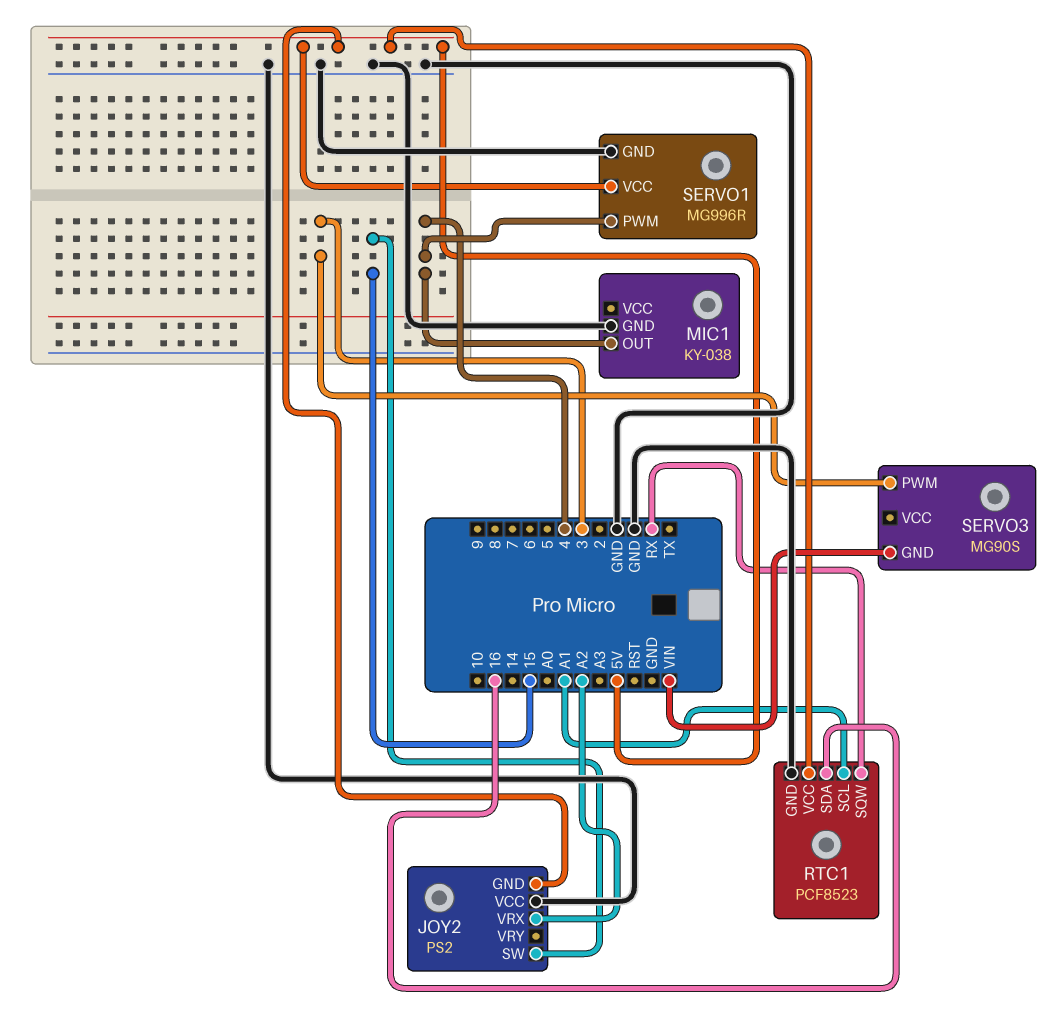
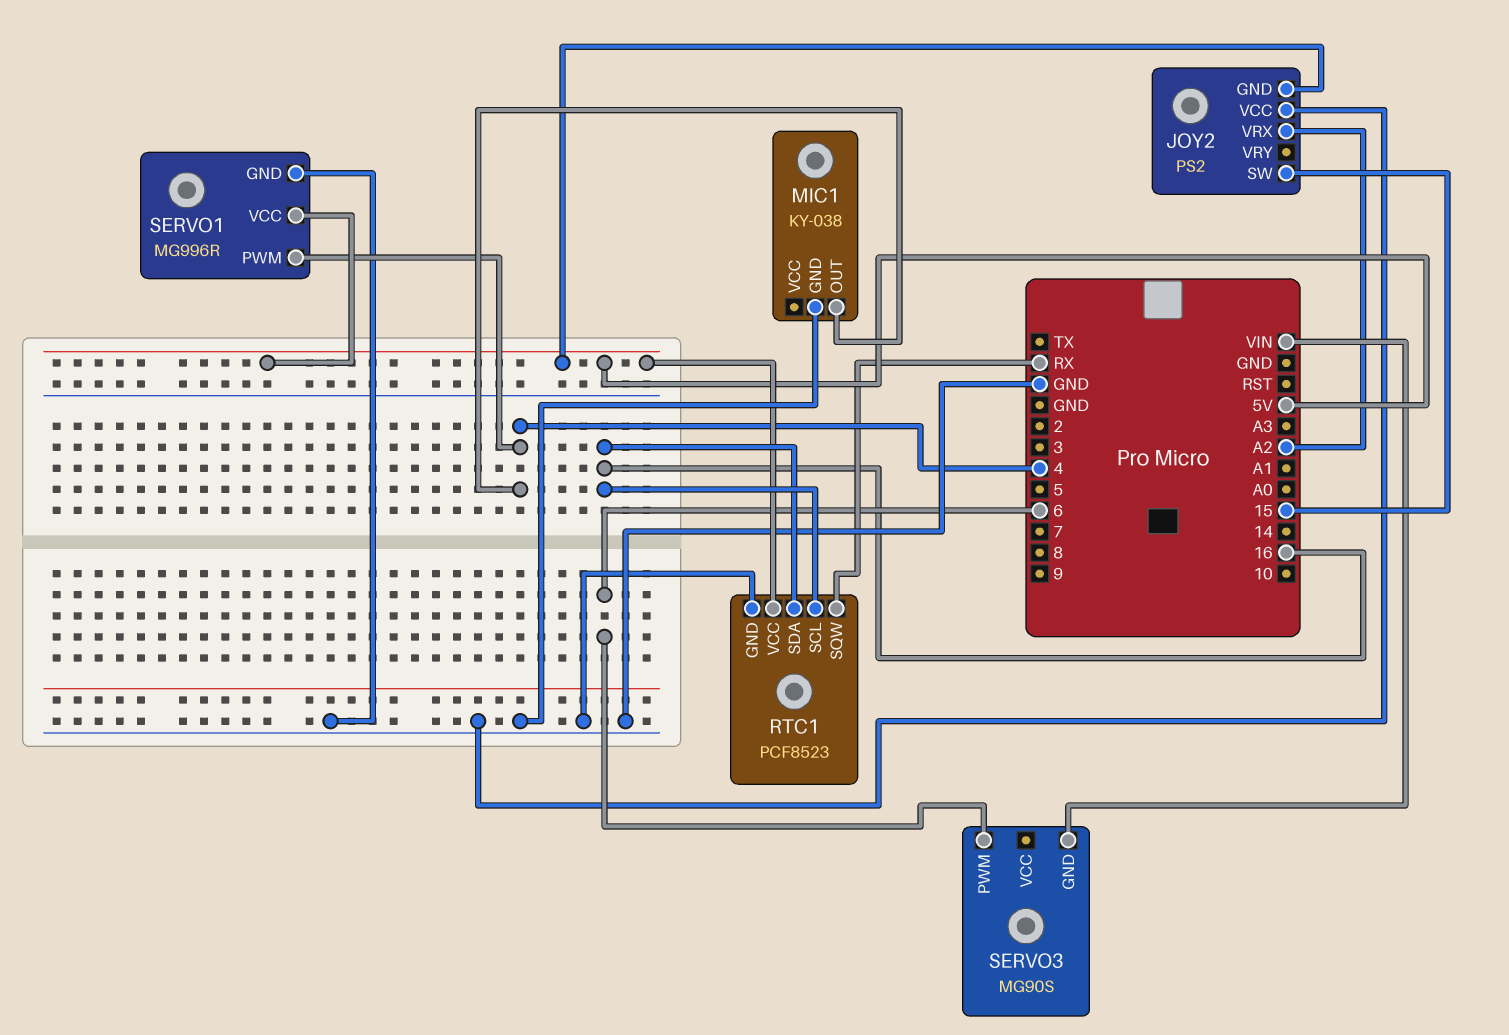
RTC1 pin SCL: A1 -> 16
SERVO3 pin PWM: 3 -> 6

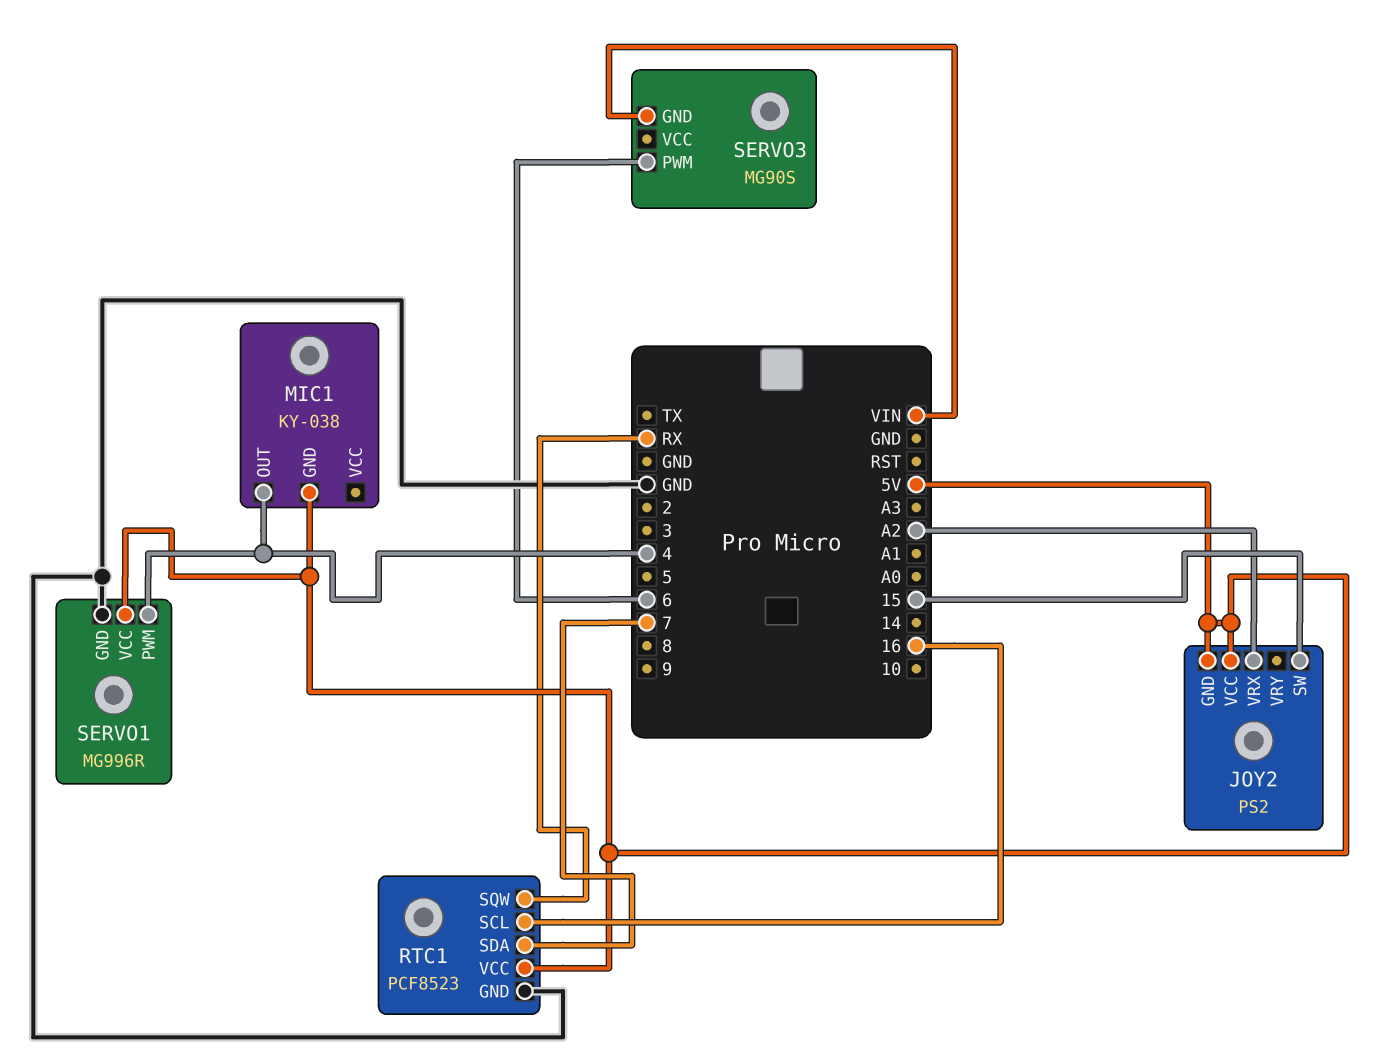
JOY2 pin VCC: GND -> 5V
MIC1 pin GND: GND -> 5V
RTC1 pin SDA: 16 -> 7

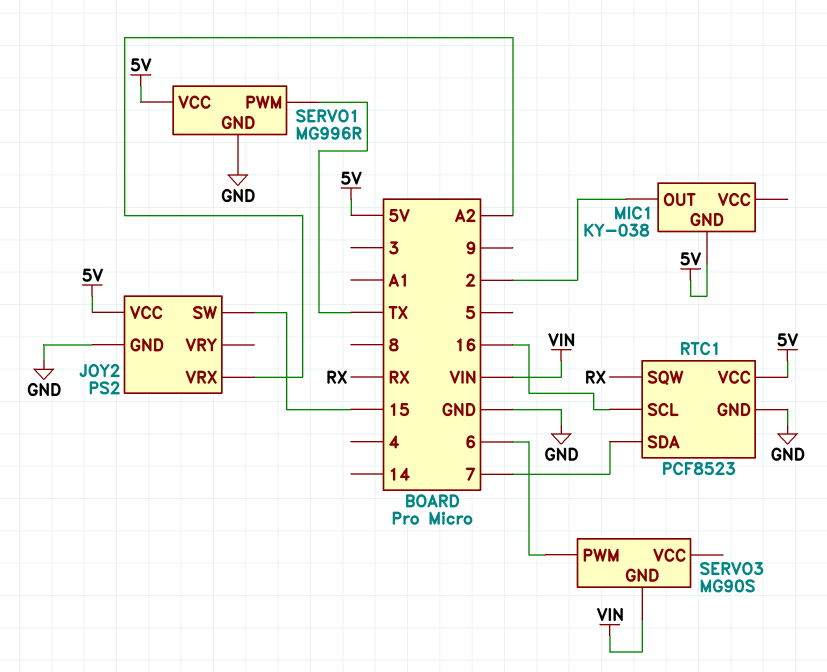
JOY2 pin GND: 5V -> GND
MIC1 pin OUT: 4 -> 2
SERVO1 pin PWM: 4 -> TX

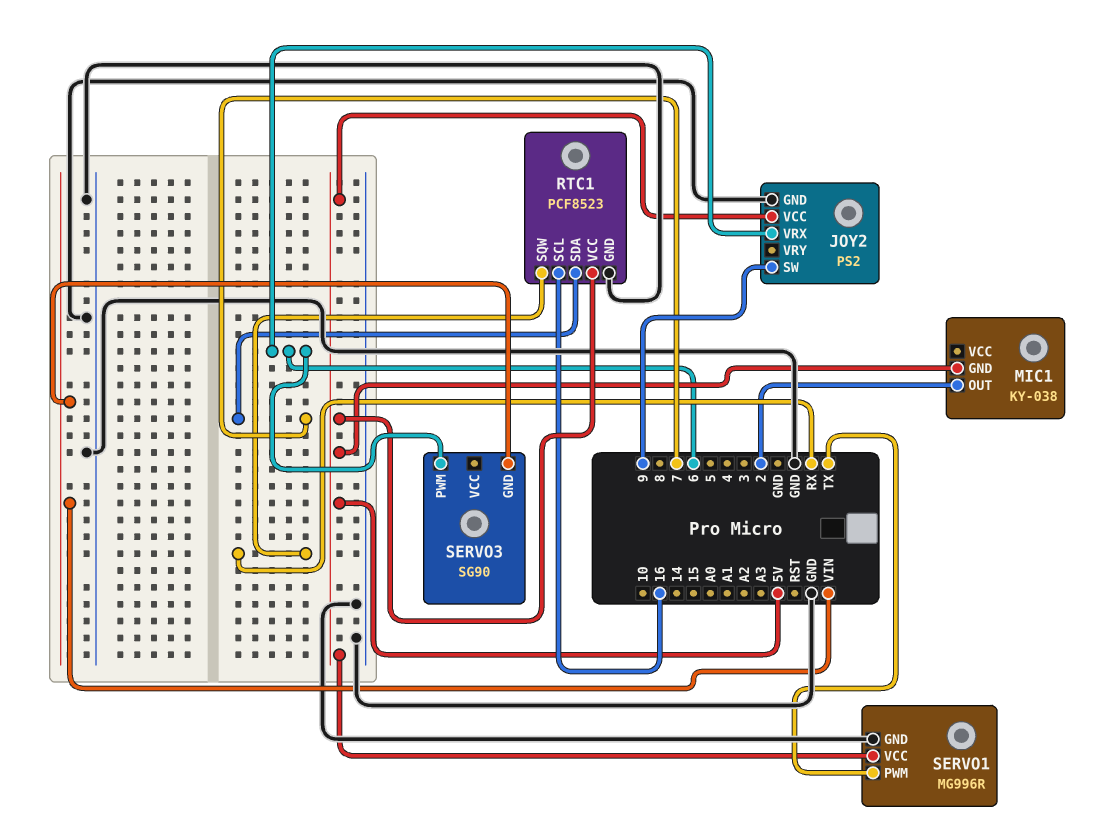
JOY2 pin SW: 15 -> 9
JOY2 pin VRX: A2 -> 6
SERVO3: MG90S -> SG90

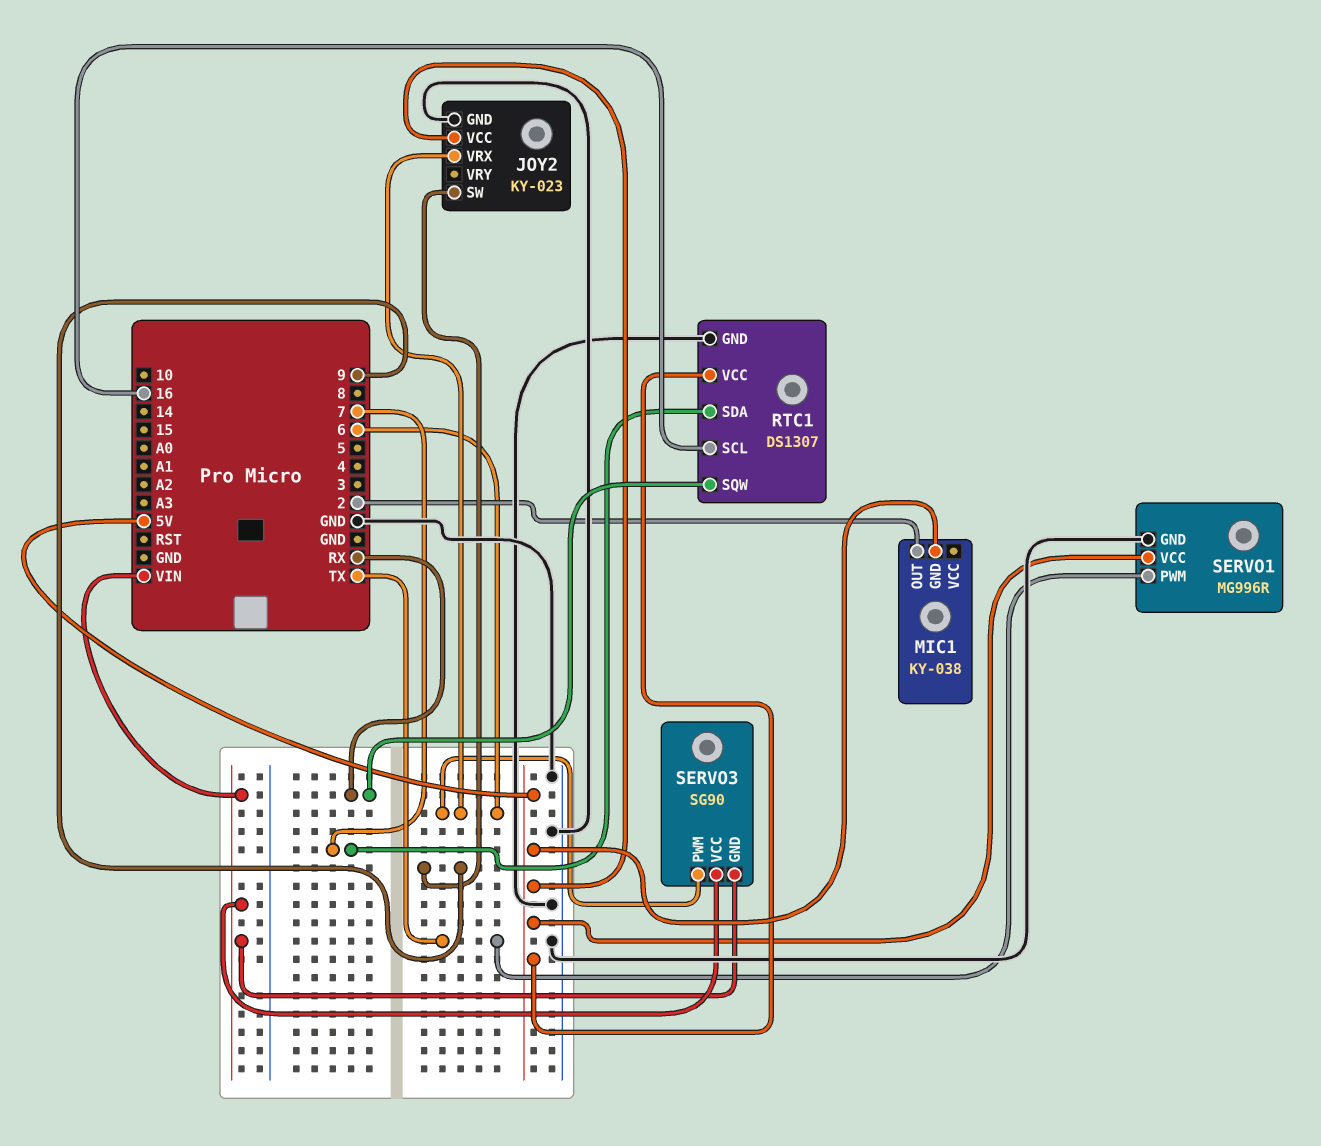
JOY2: PS2 -> KY-023
RTC1: PCF8523 -> DS1307
SERVO3 pin VCC: none -> VIN

